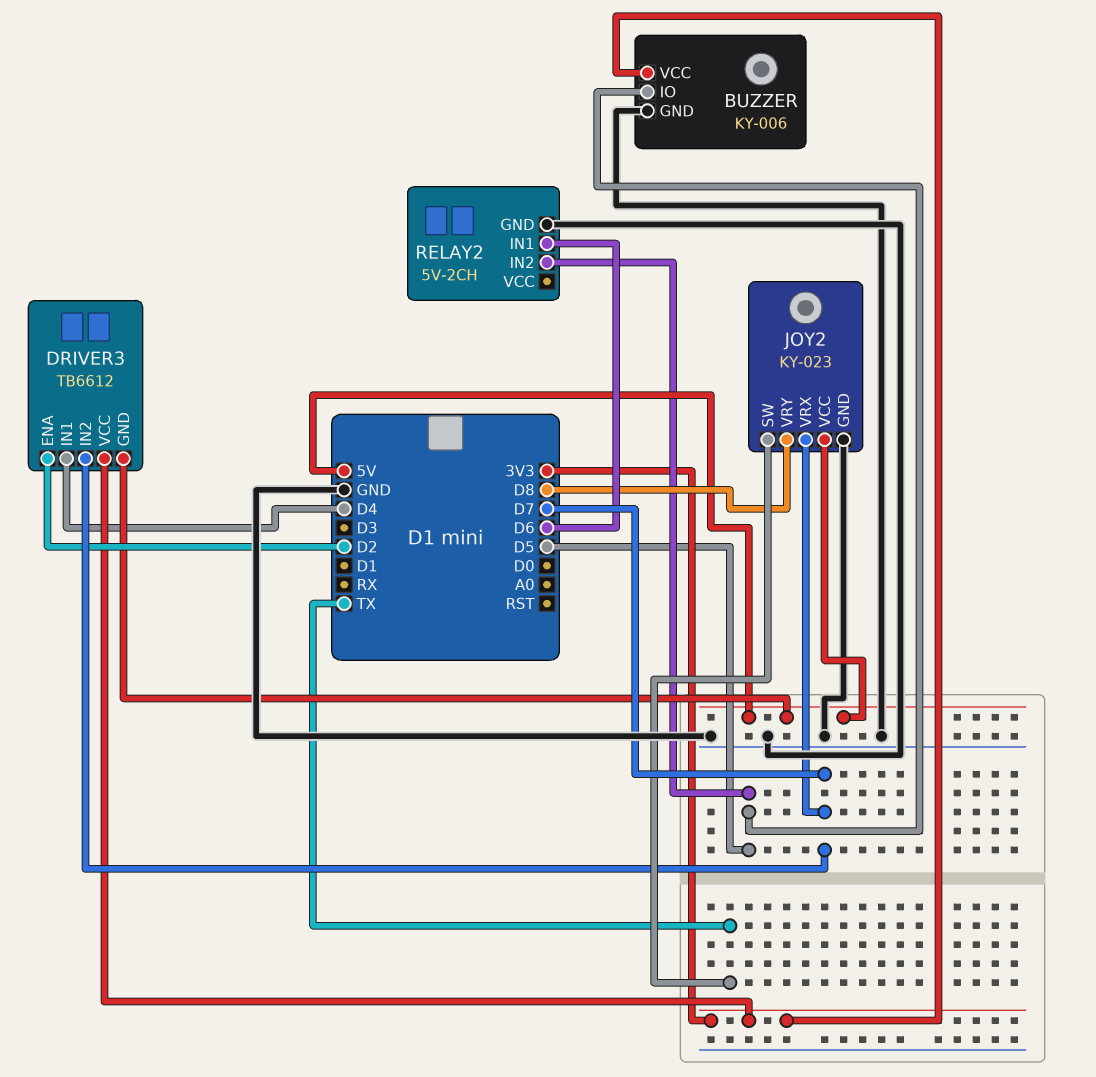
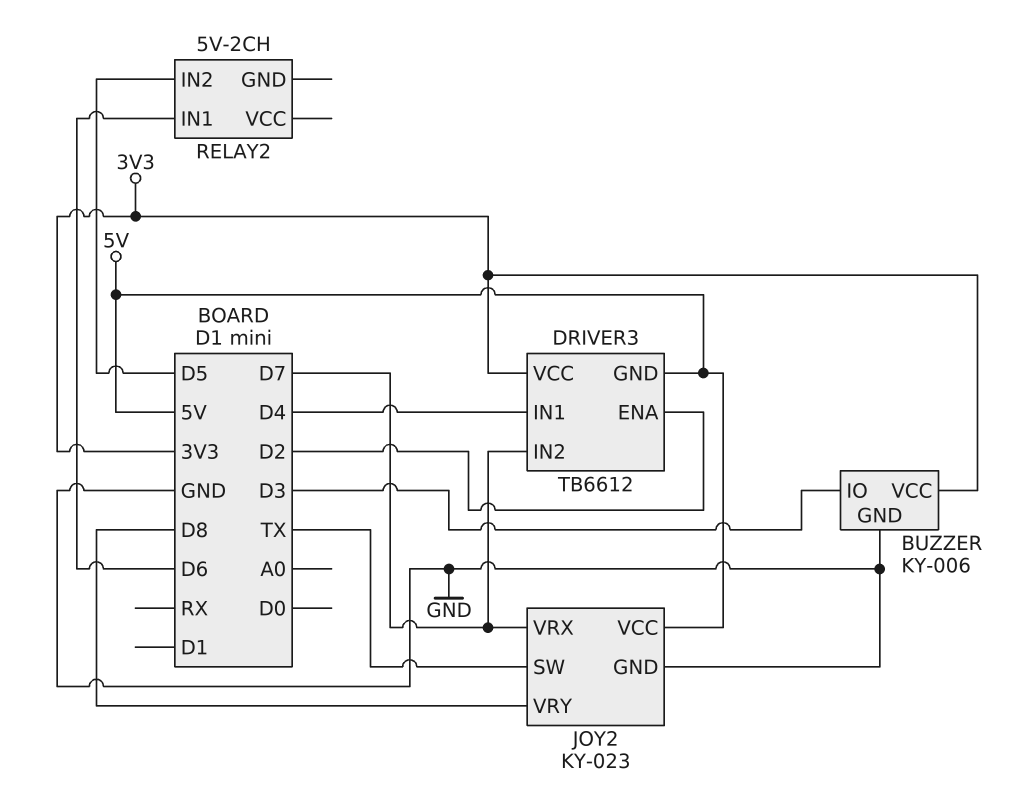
BUZZER pin IO: D5 -> D3
RELAY2 pin GND: GND -> none

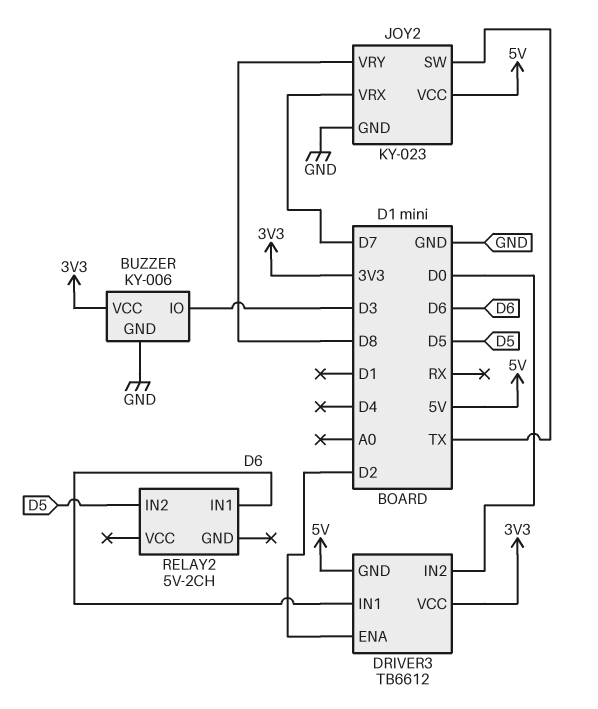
DRIVER3 pin IN1: D4 -> D6
DRIVER3 pin IN2: D7 -> D0

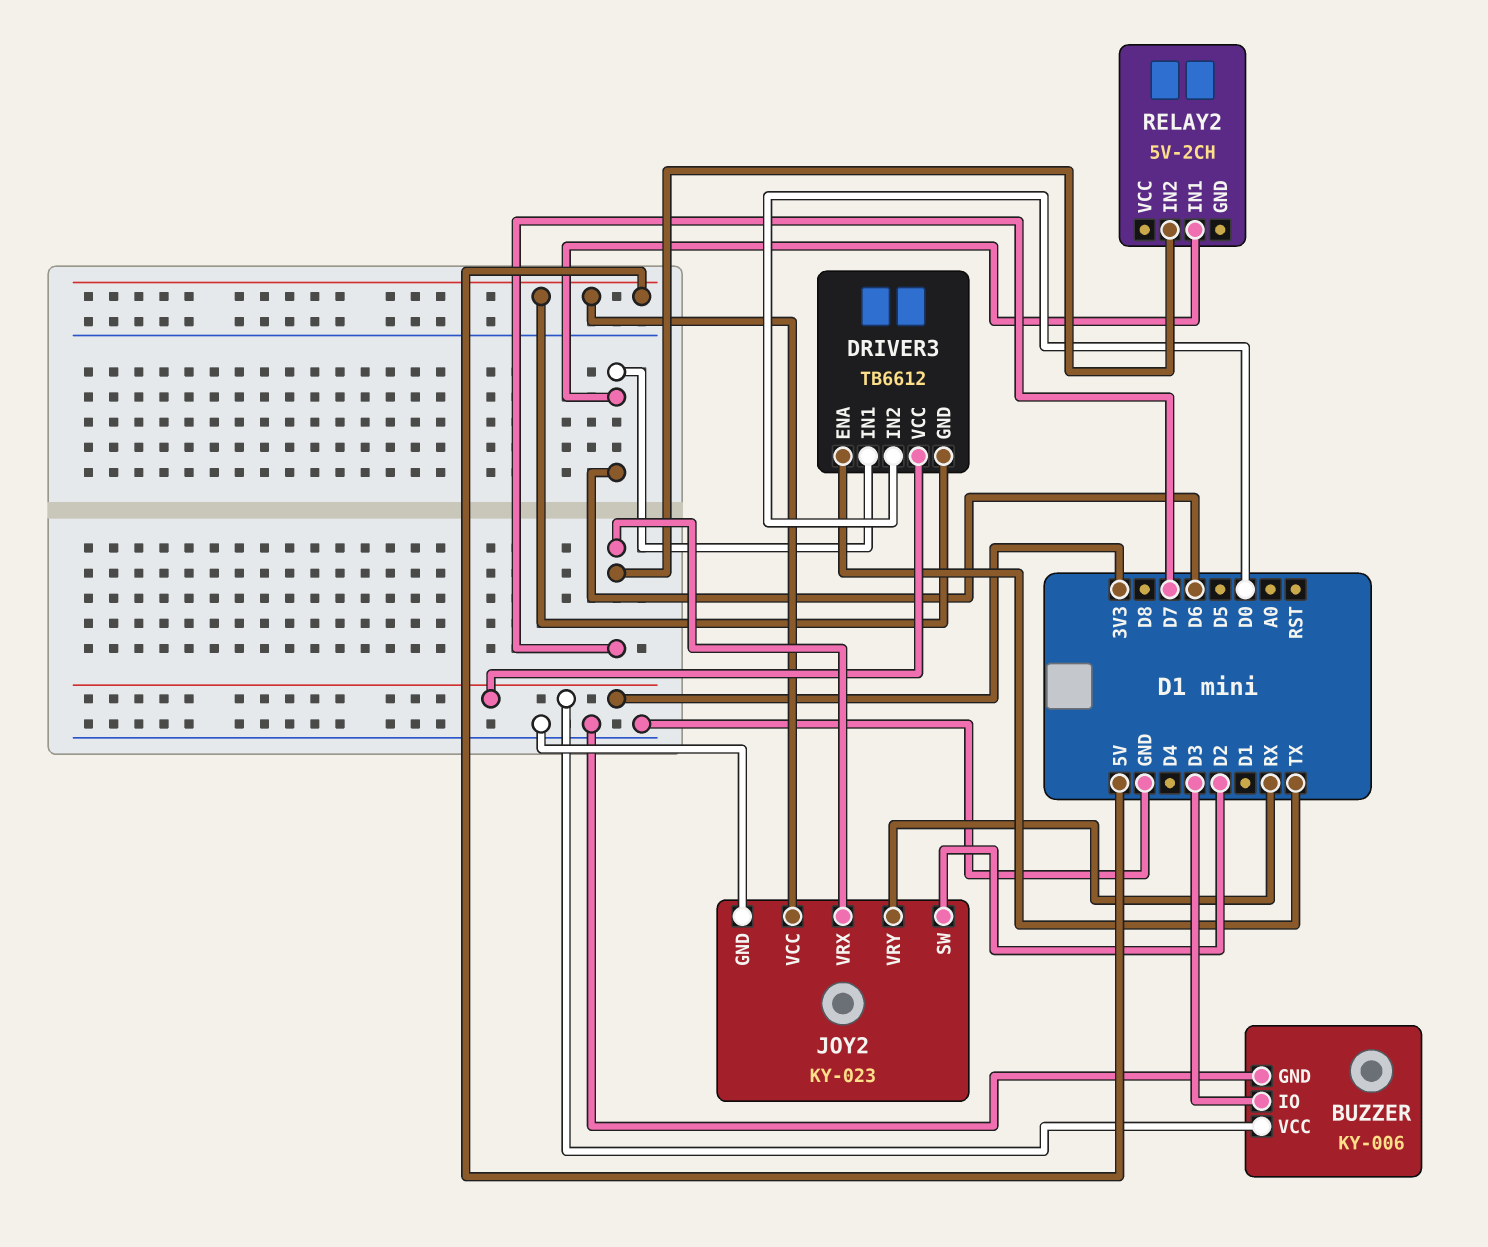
DRIVER3 pin ENA: D2 -> TX
JOY2 pin SW: TX -> D2
JOY2 pin VRY: D8 -> RX
RELAY2 pin IN2: D5 -> D7

